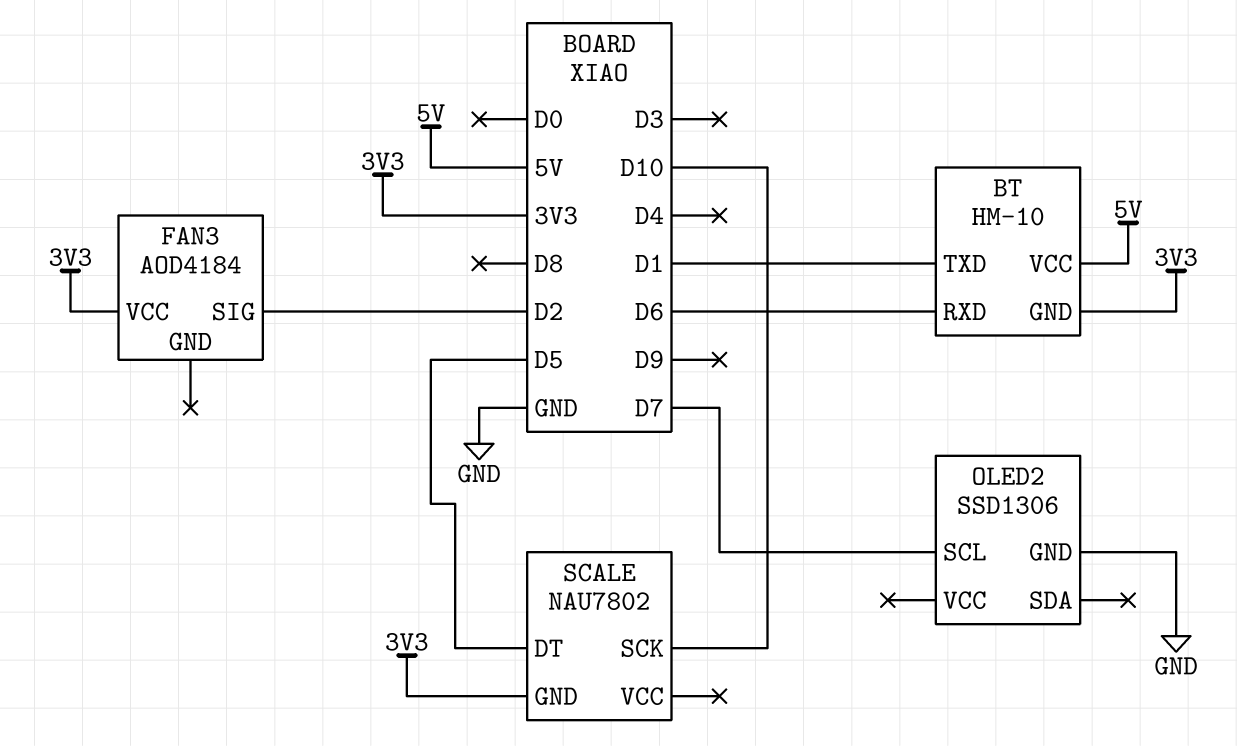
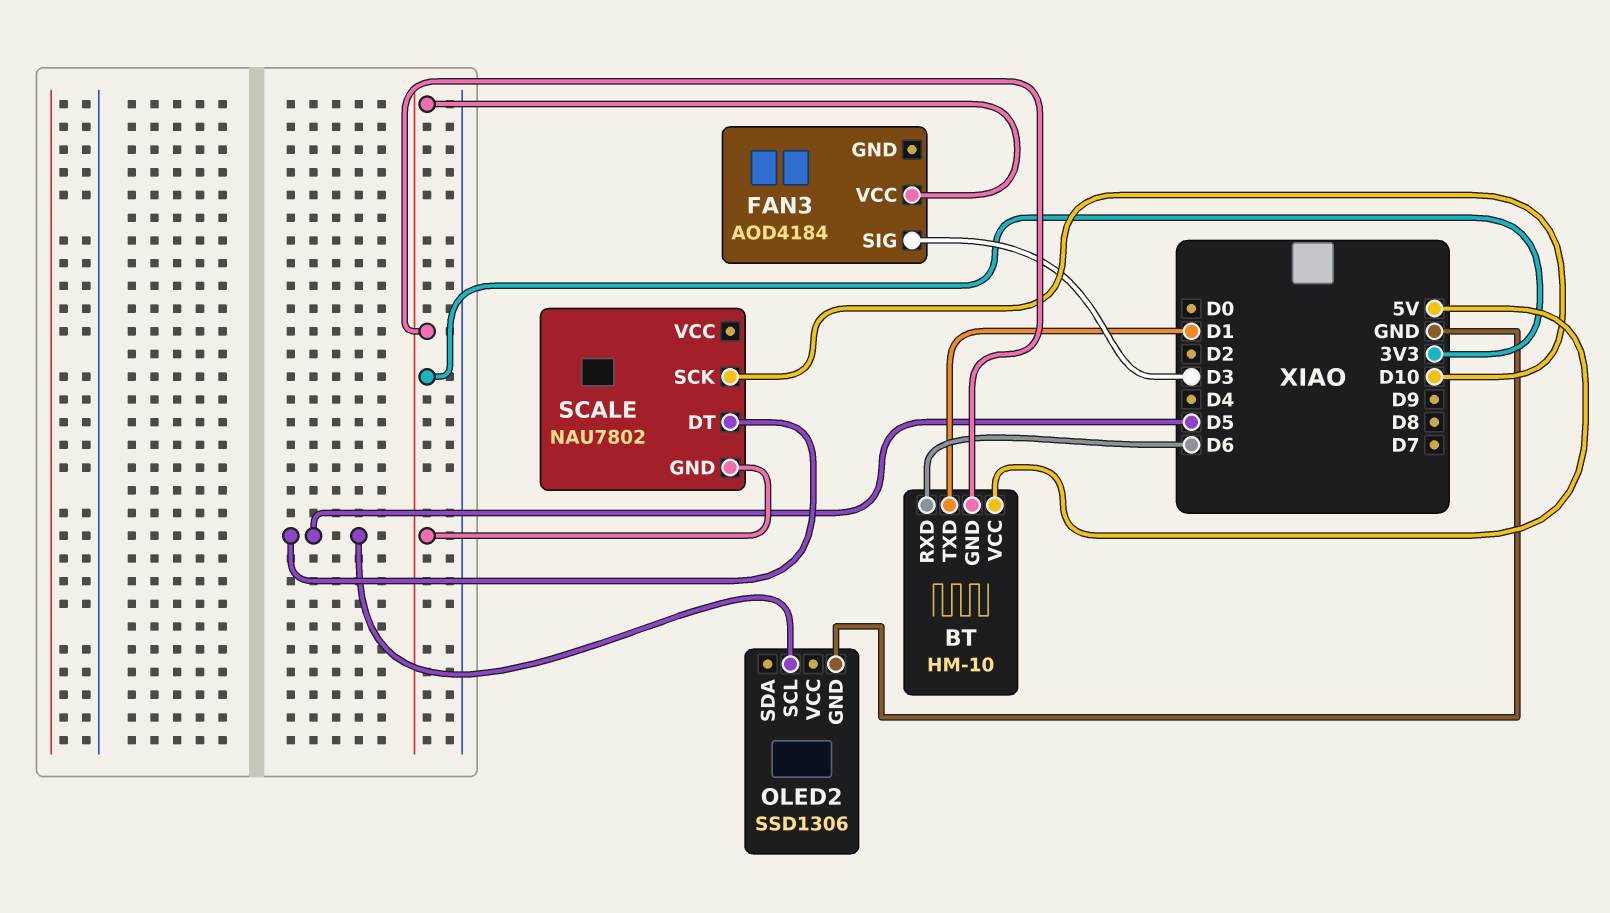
FAN3 pin SIG: D2 -> D3
OLED2 pin SCL: D7 -> D5

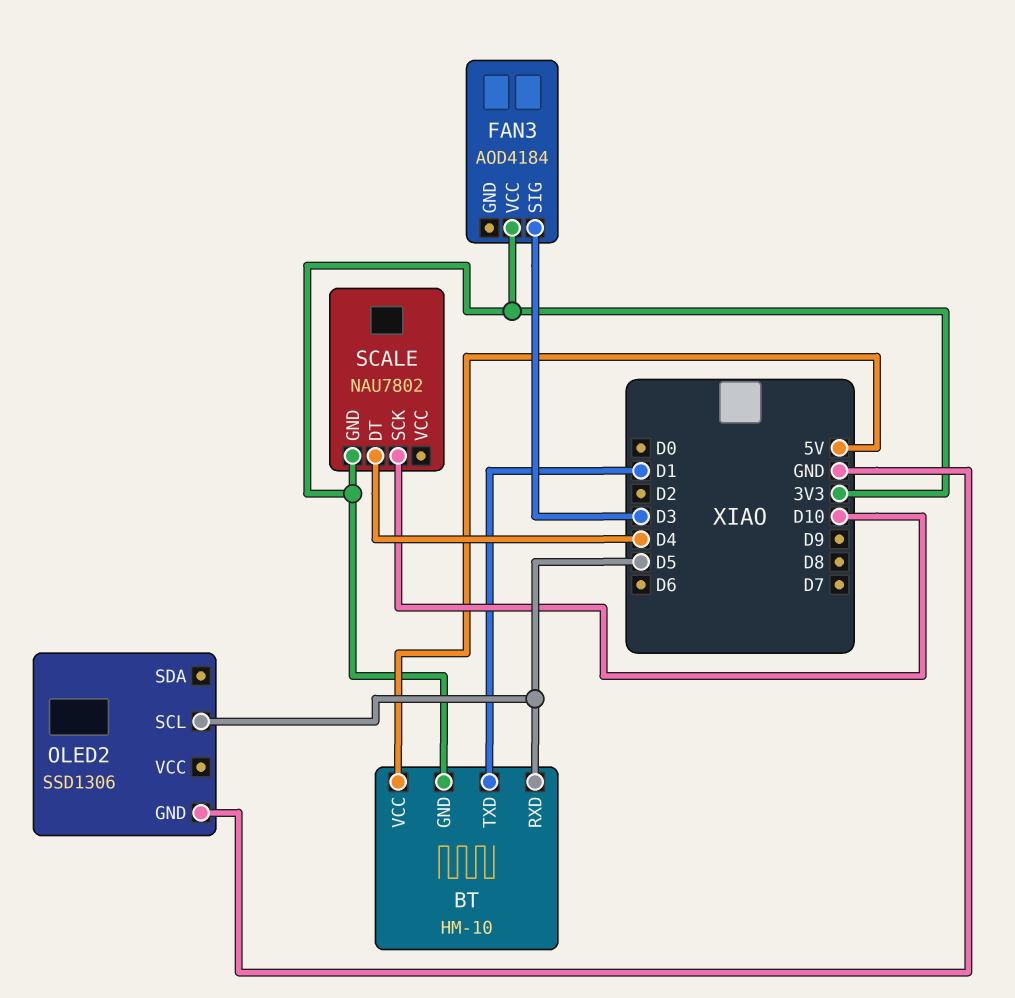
BT pin RXD: D6 -> D5
SCALE pin DT: D5 -> D4

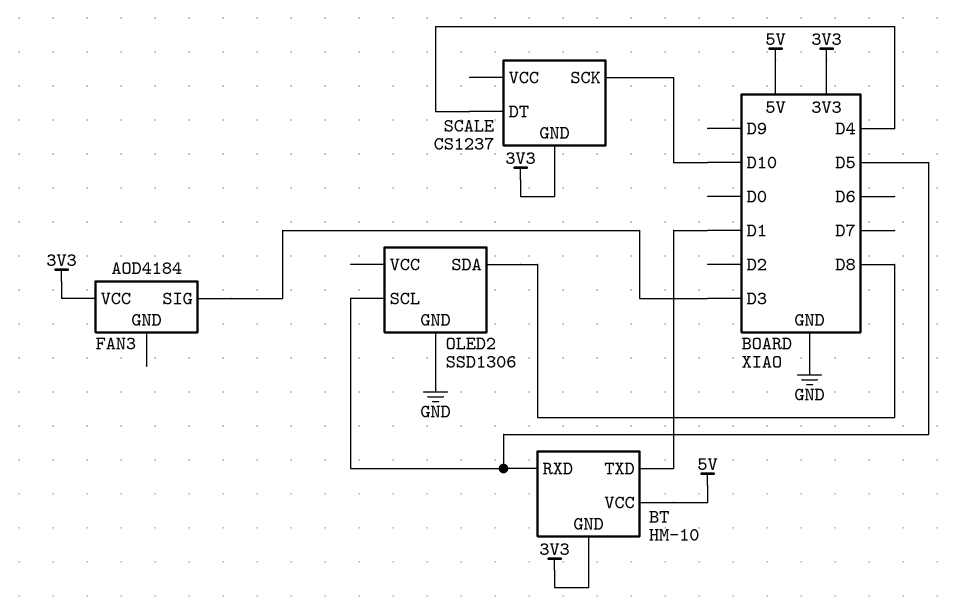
OLED2 pin SDA: none -> D8
SCALE: NAU7802 -> CS1237

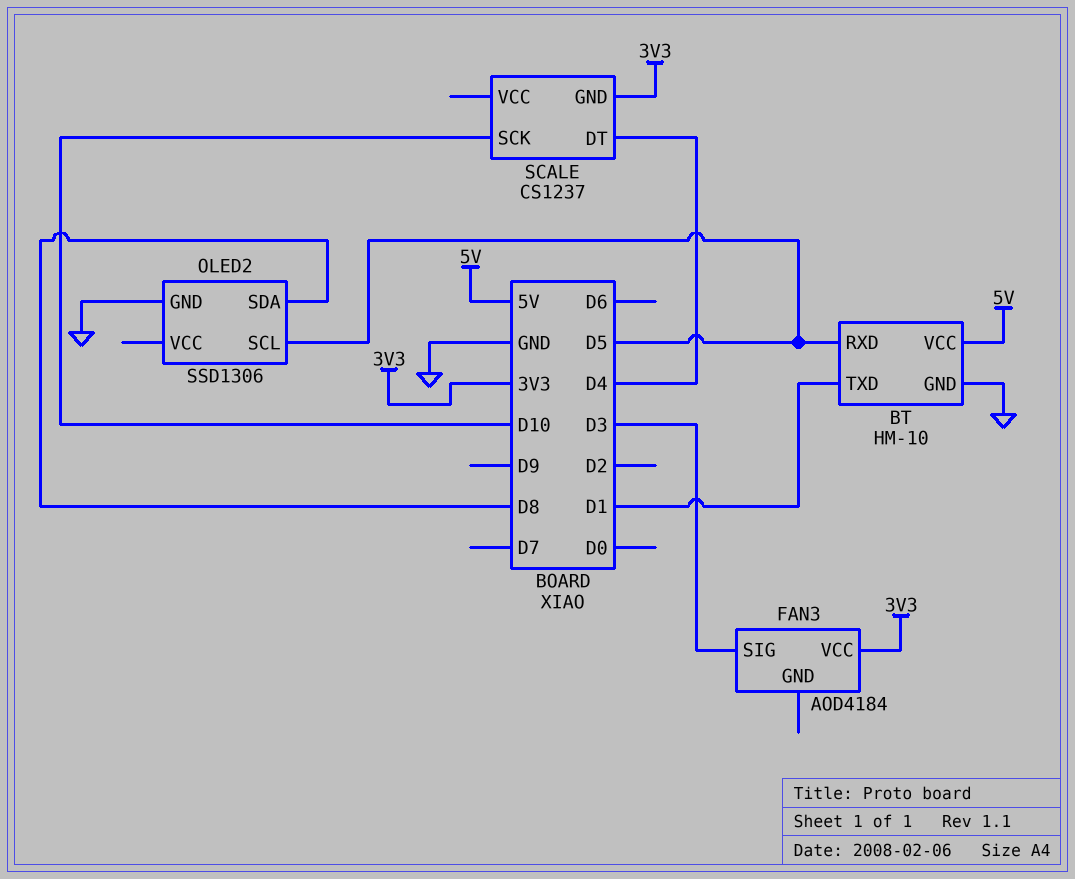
BT pin GND: 3V3 -> GND

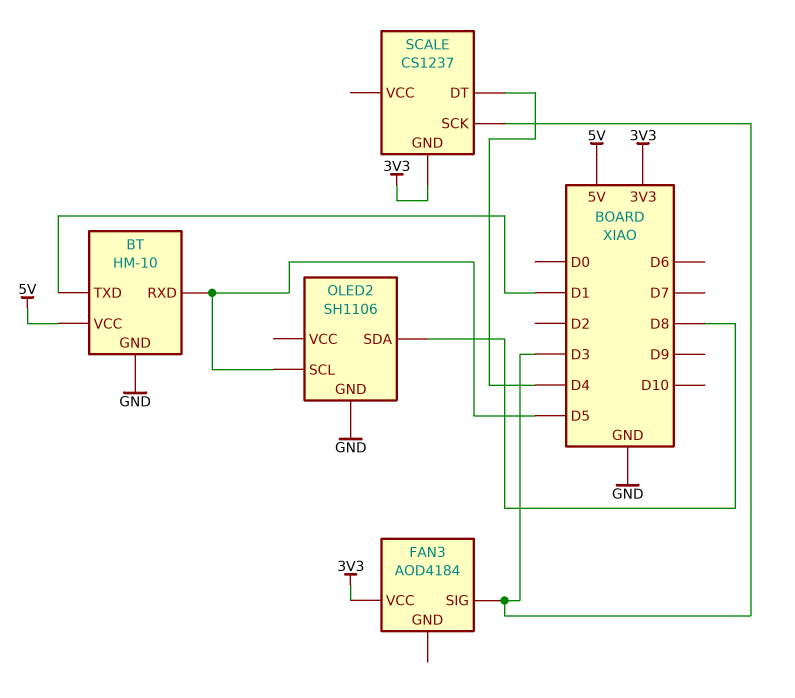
OLED2: SSD1306 -> SH1106
SCALE pin SCK: D10 -> D3

